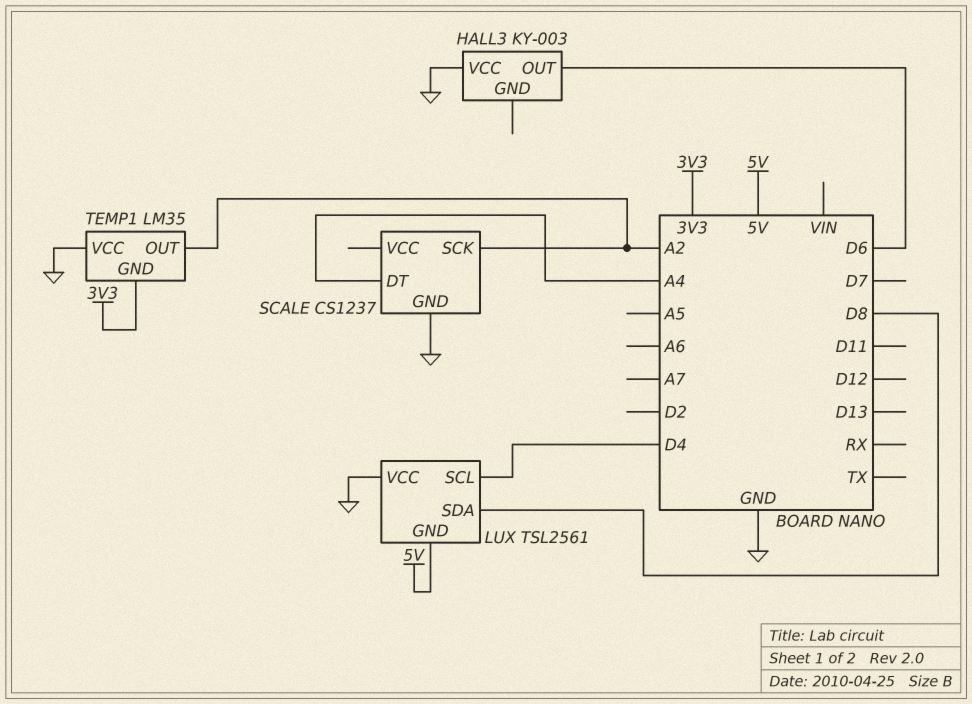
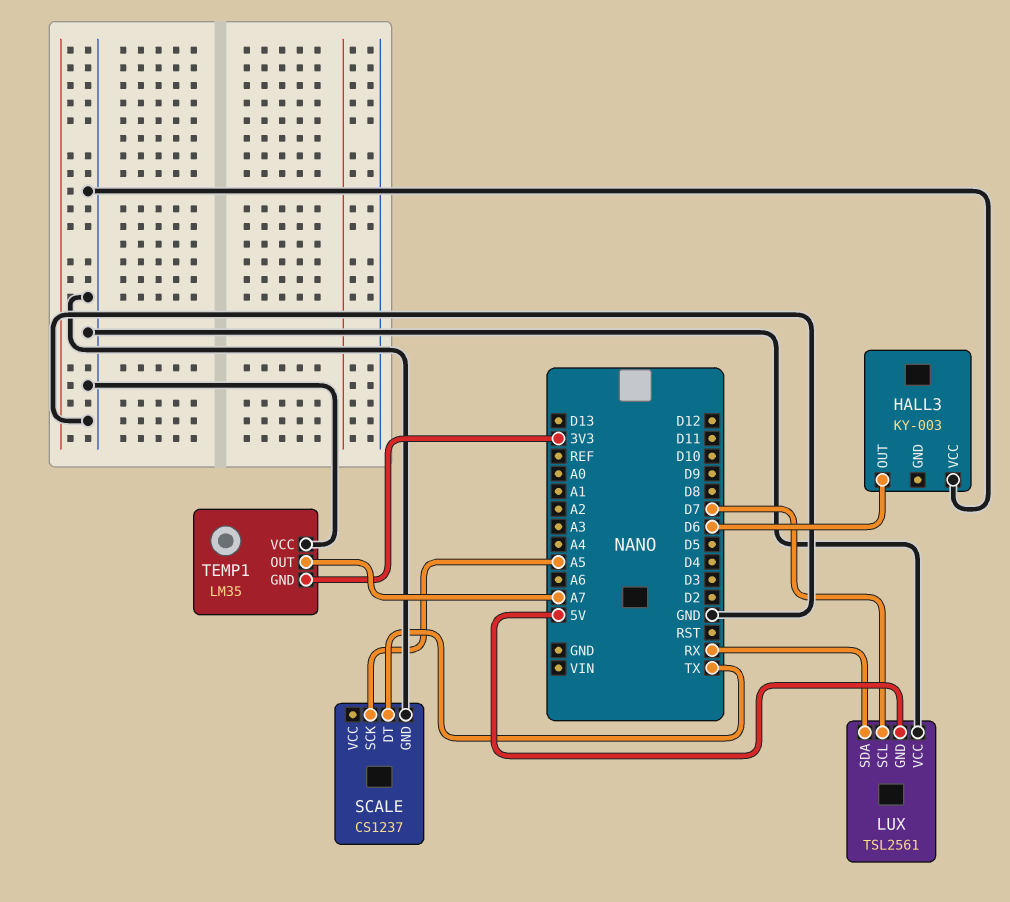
LUX pin SCL: D4 -> D7
LUX pin SDA: D8 -> RX
SCALE pin DT: A4 -> TX
SCALE pin SCK: A2 -> A5
TEMP1 pin OUT: A2 -> A7

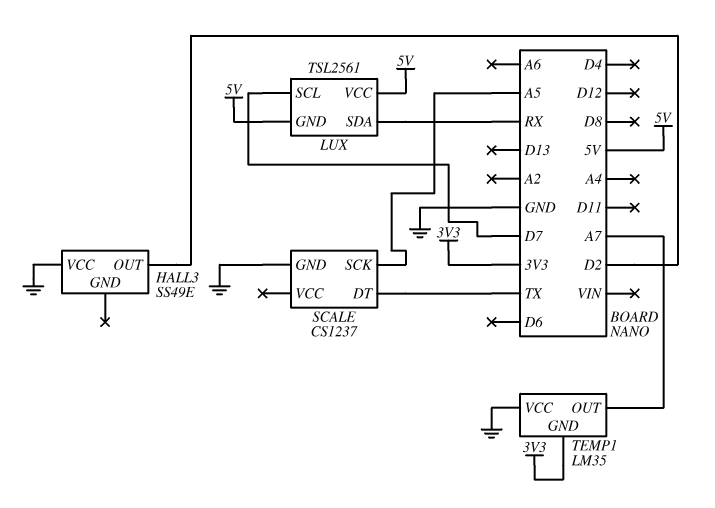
HALL3: KY-003 -> SS49E
HALL3 pin OUT: D6 -> D2
LUX pin VCC: GND -> 5V

